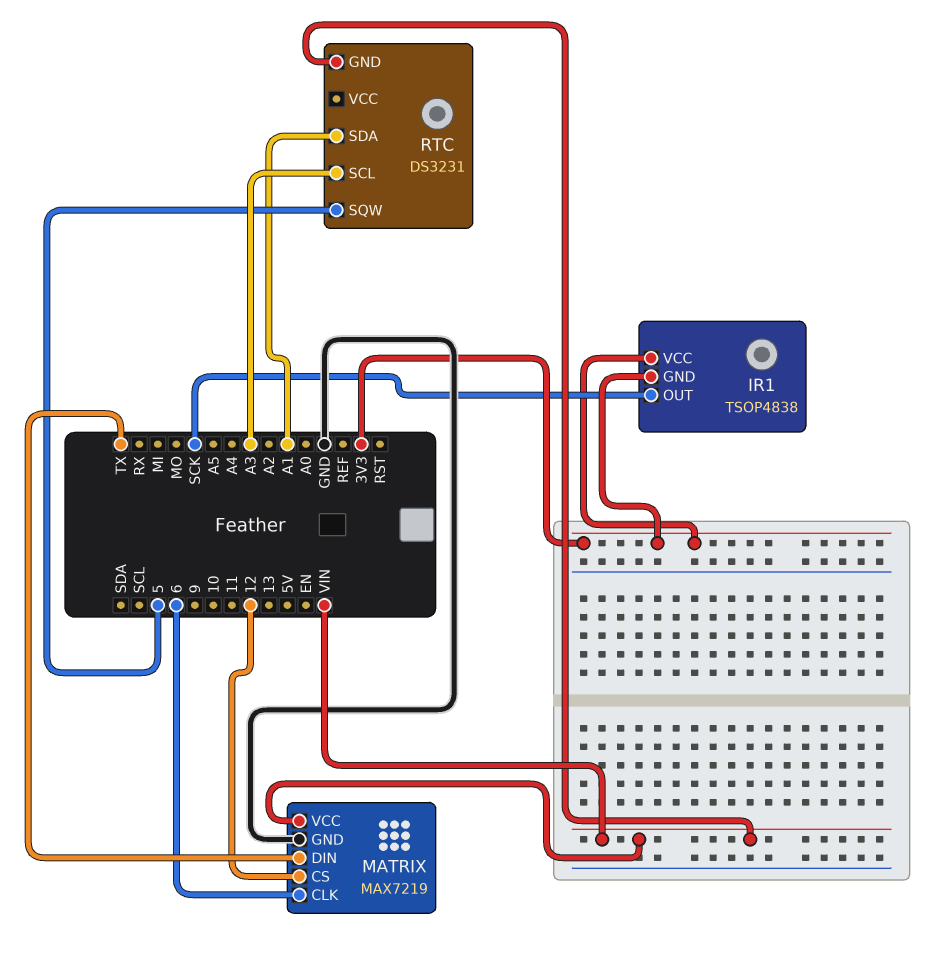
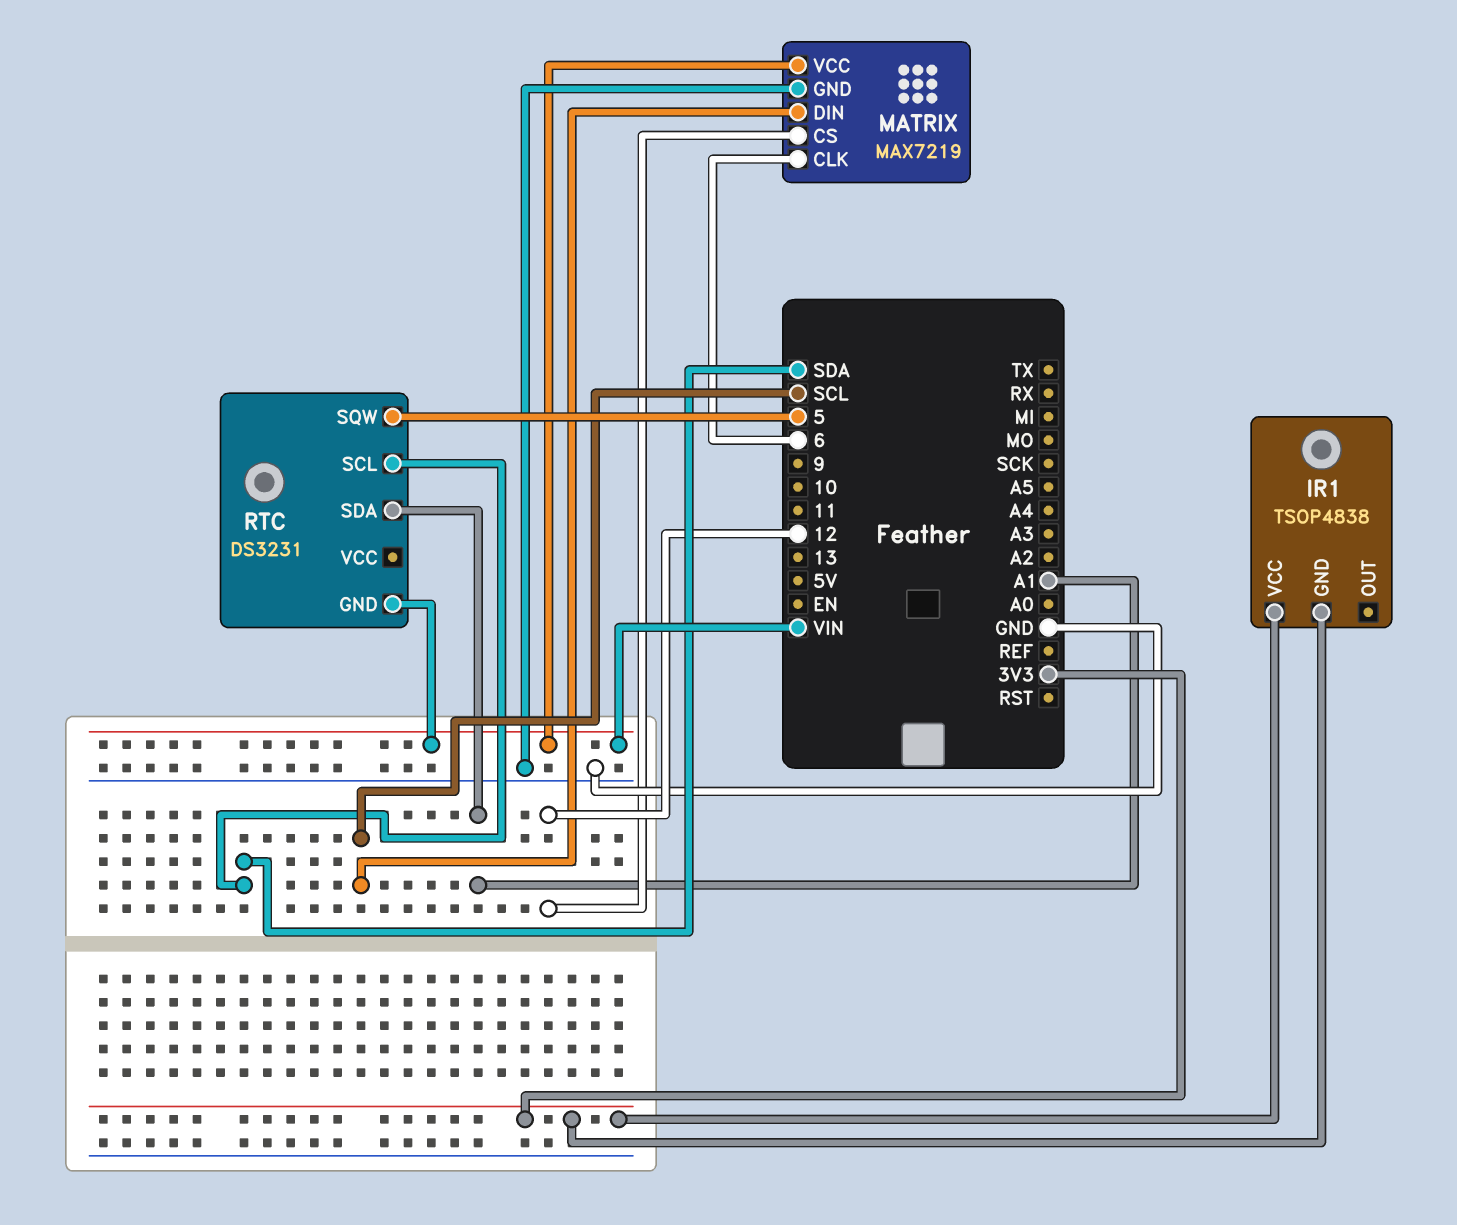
IR1 pin OUT: SCK -> none
MATRIX pin DIN: TX -> SCL
RTC pin SCL: A3 -> SDA

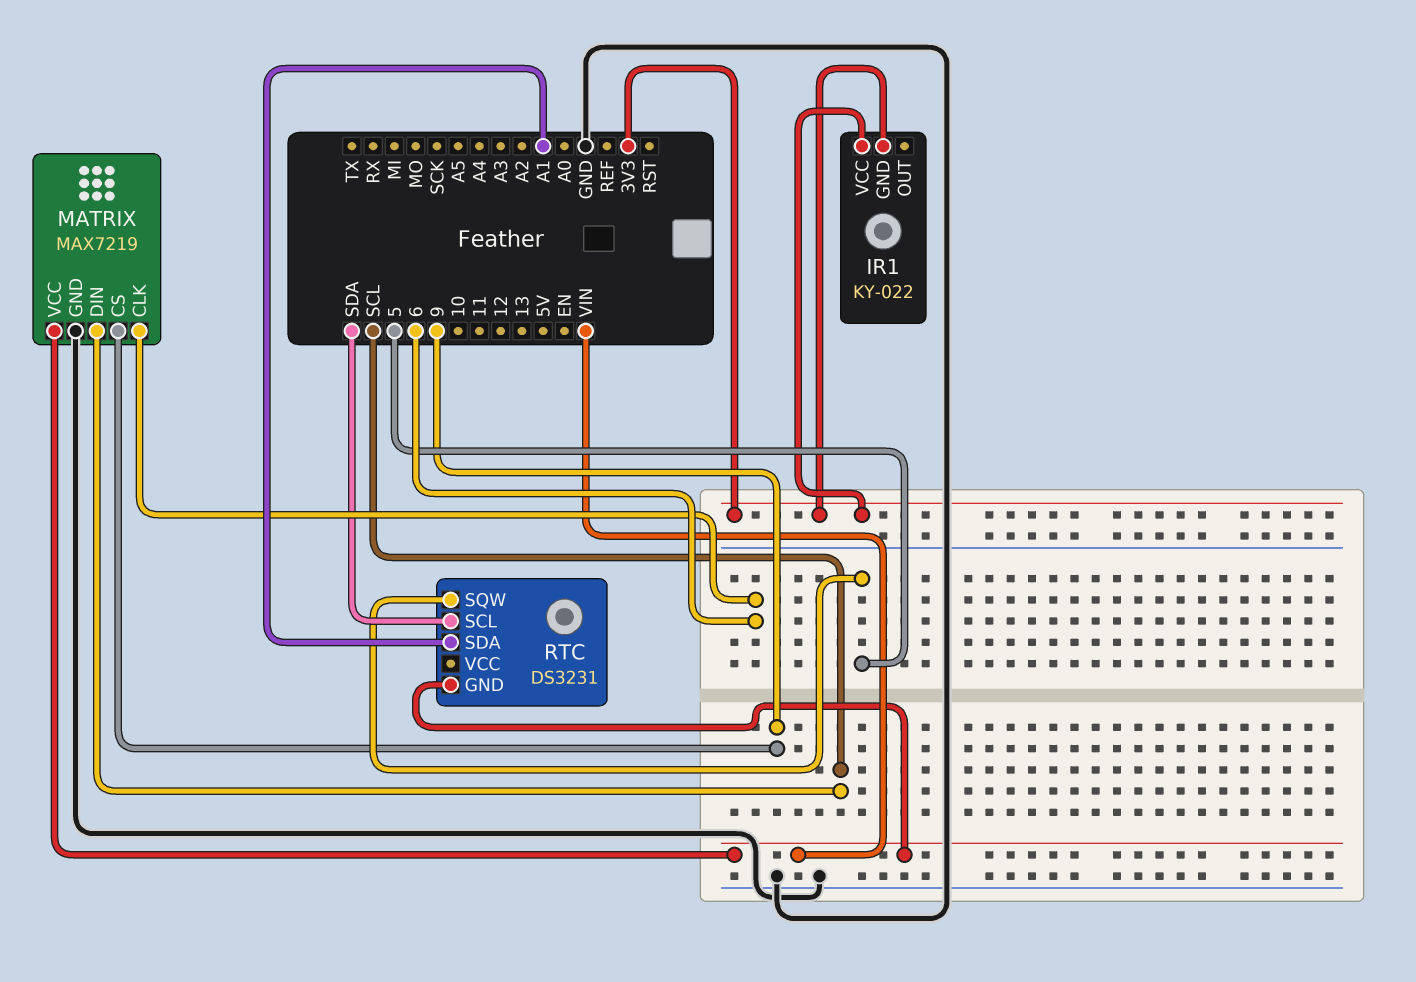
IR1: TSOP4838 -> KY-022
MATRIX pin CS: 12 -> 9

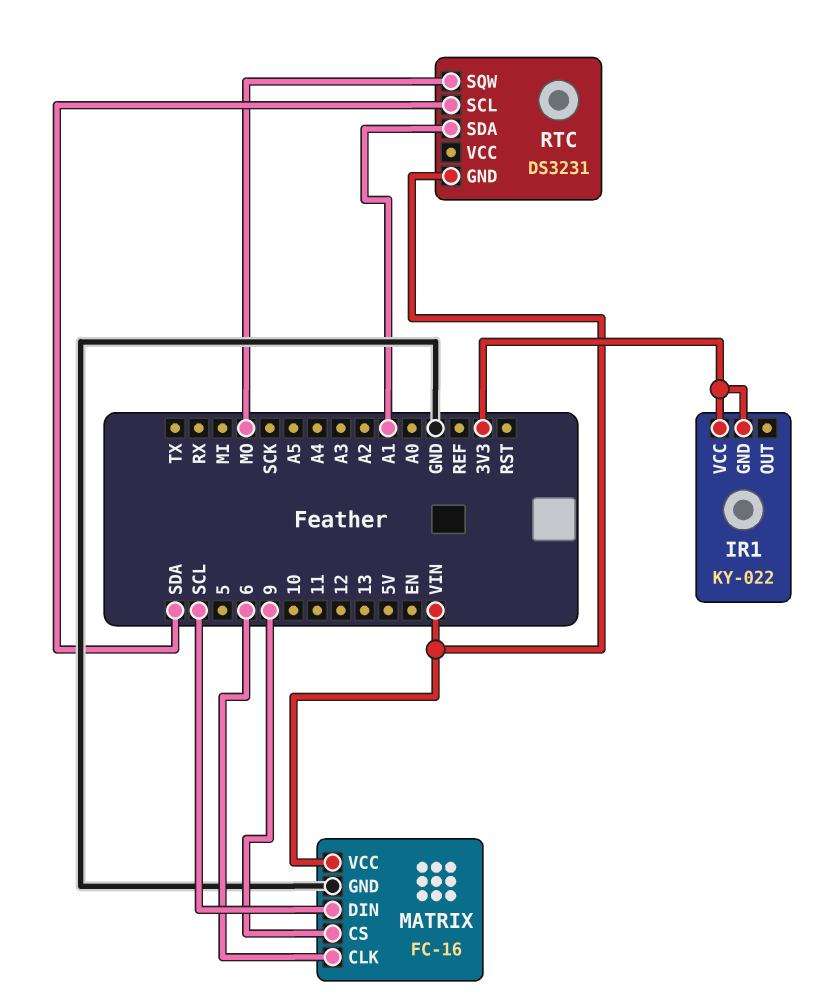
MATRIX: MAX7219 -> FC-16
RTC pin SQW: 5 -> MO

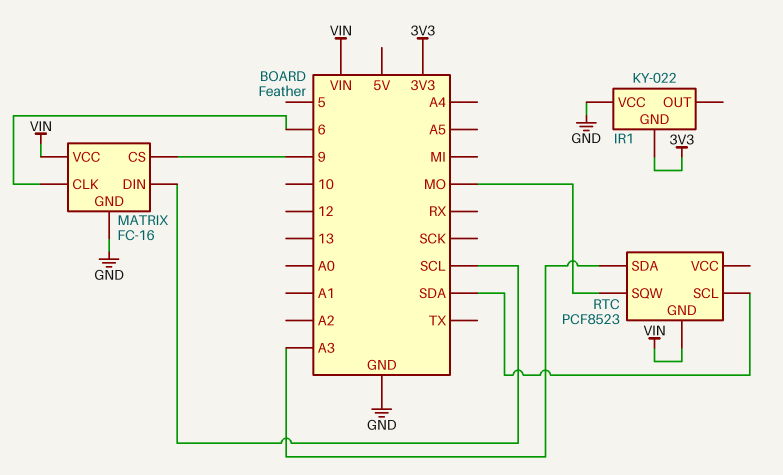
IR1 pin VCC: 3V3 -> GND
RTC: DS3231 -> PCF8523
RTC pin SDA: A1 -> A3

